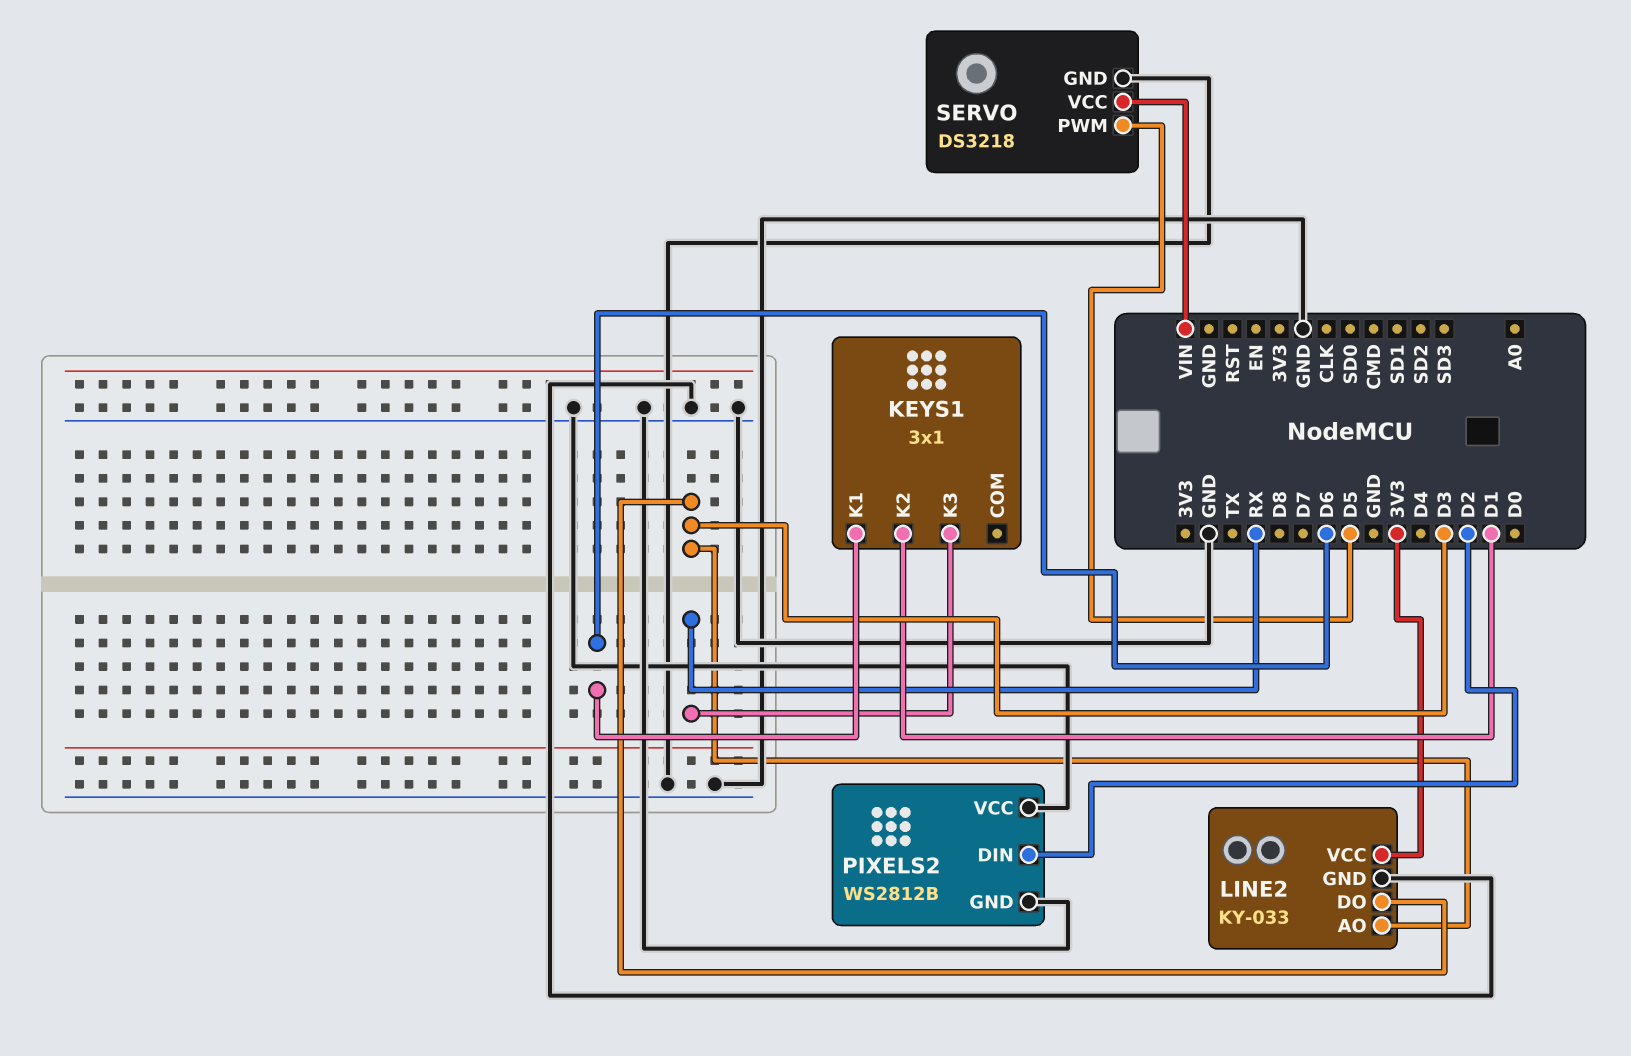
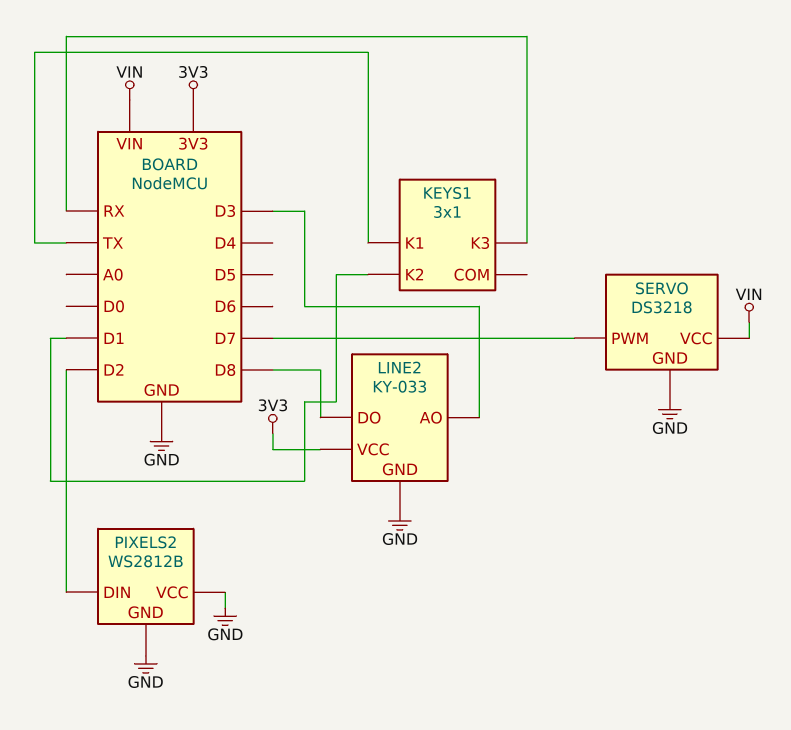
KEYS1 pin K1: D6 -> TX
LINE2 pin DO: D3 -> D8
SERVO pin PWM: D5 -> D7

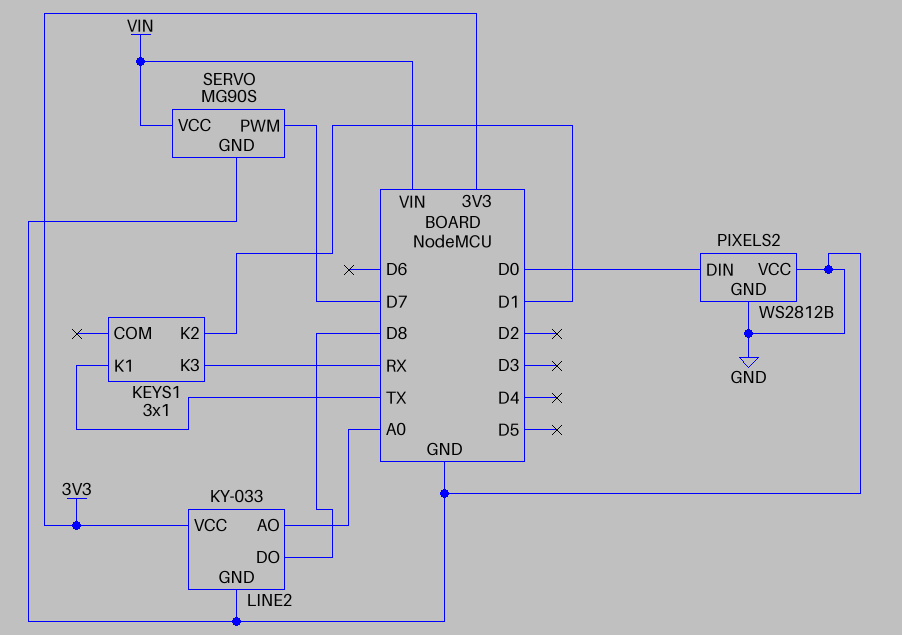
LINE2 pin AO: D3 -> A0
PIXELS2 pin DIN: D2 -> D0
SERVO: DS3218 -> MG90S

